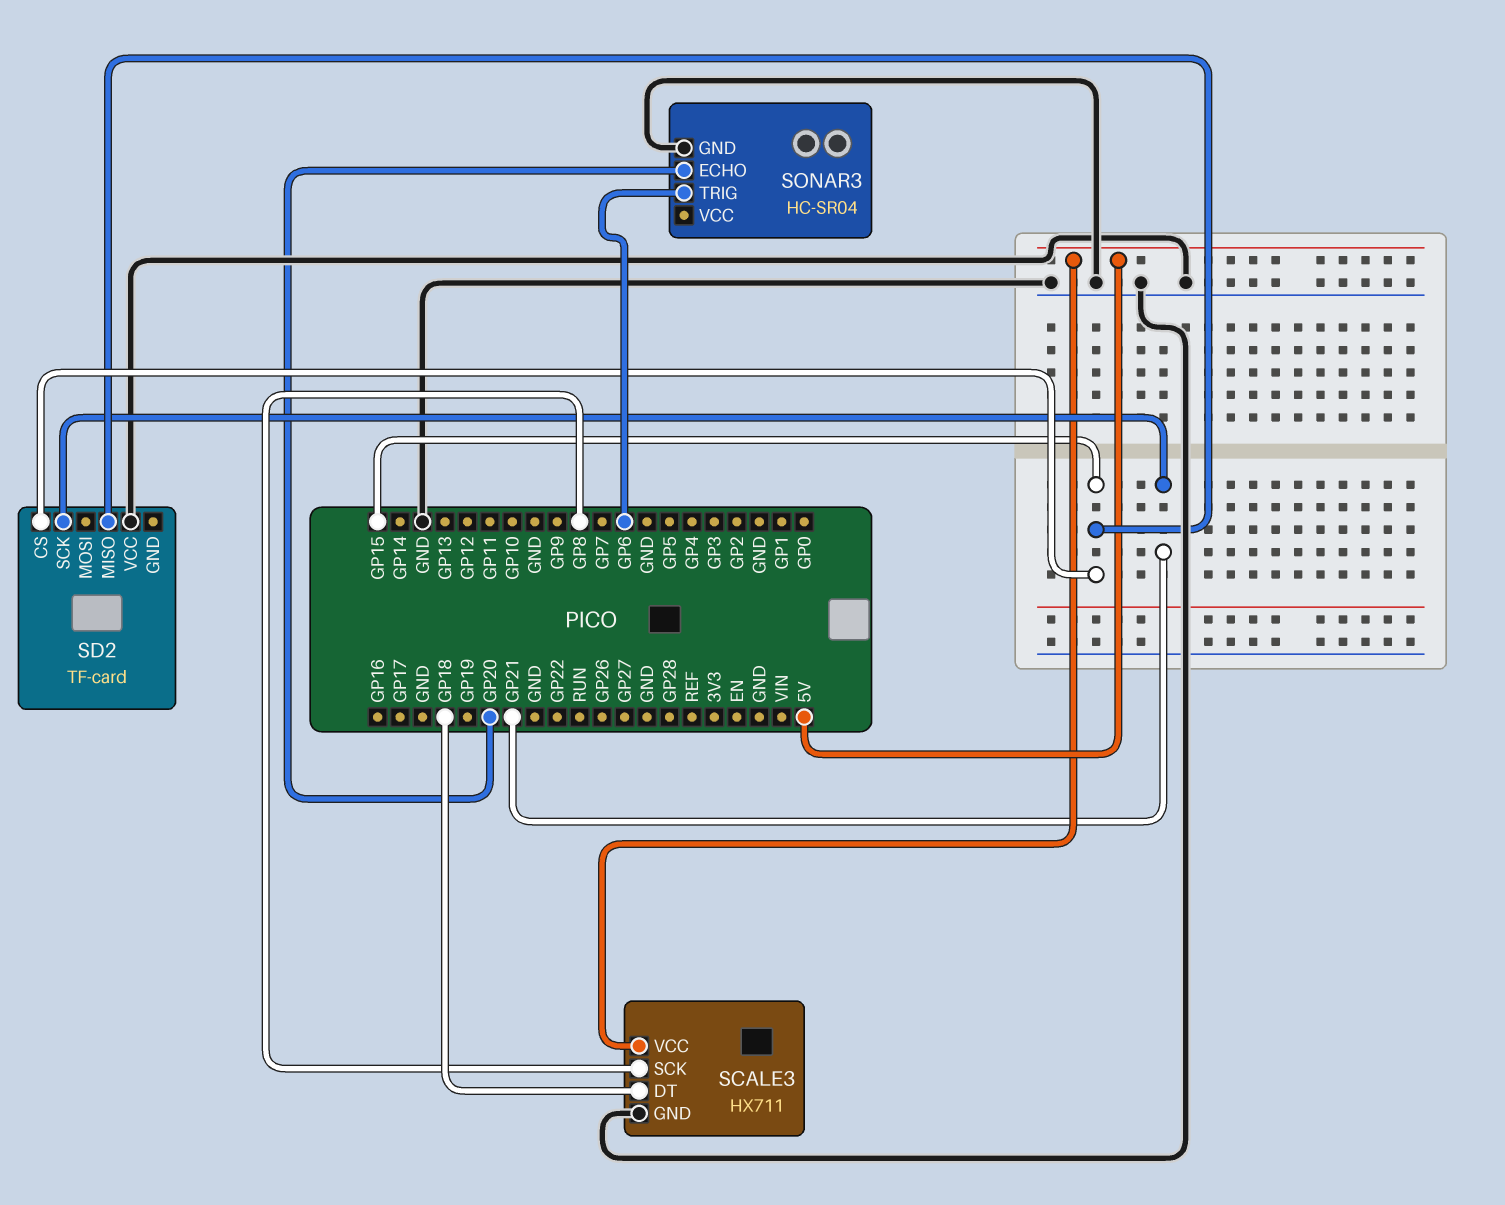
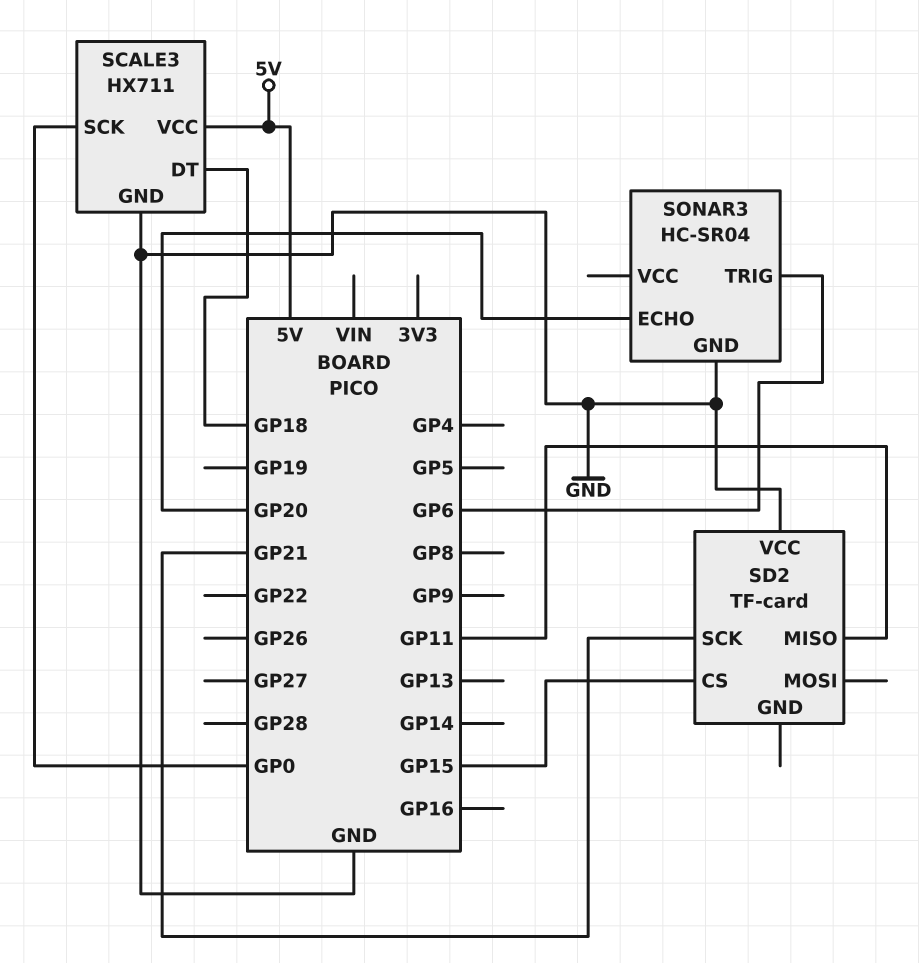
SCALE3 pin SCK: GP8 -> GP0
SD2 pin MISO: GP15 -> GP11

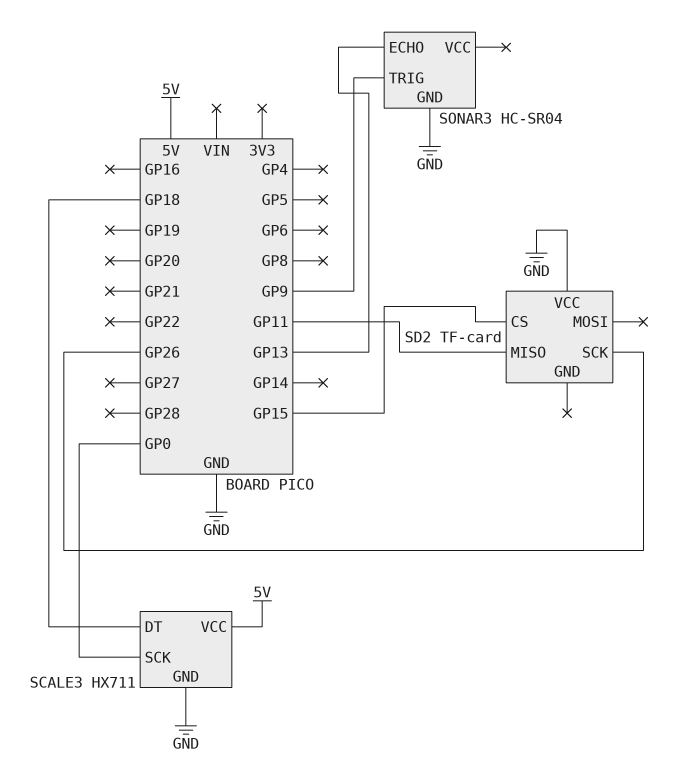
SD2 pin SCK: GP21 -> GP26
SONAR3 pin ECHO: GP20 -> GP13
SONAR3 pin TRIG: GP6 -> GP9

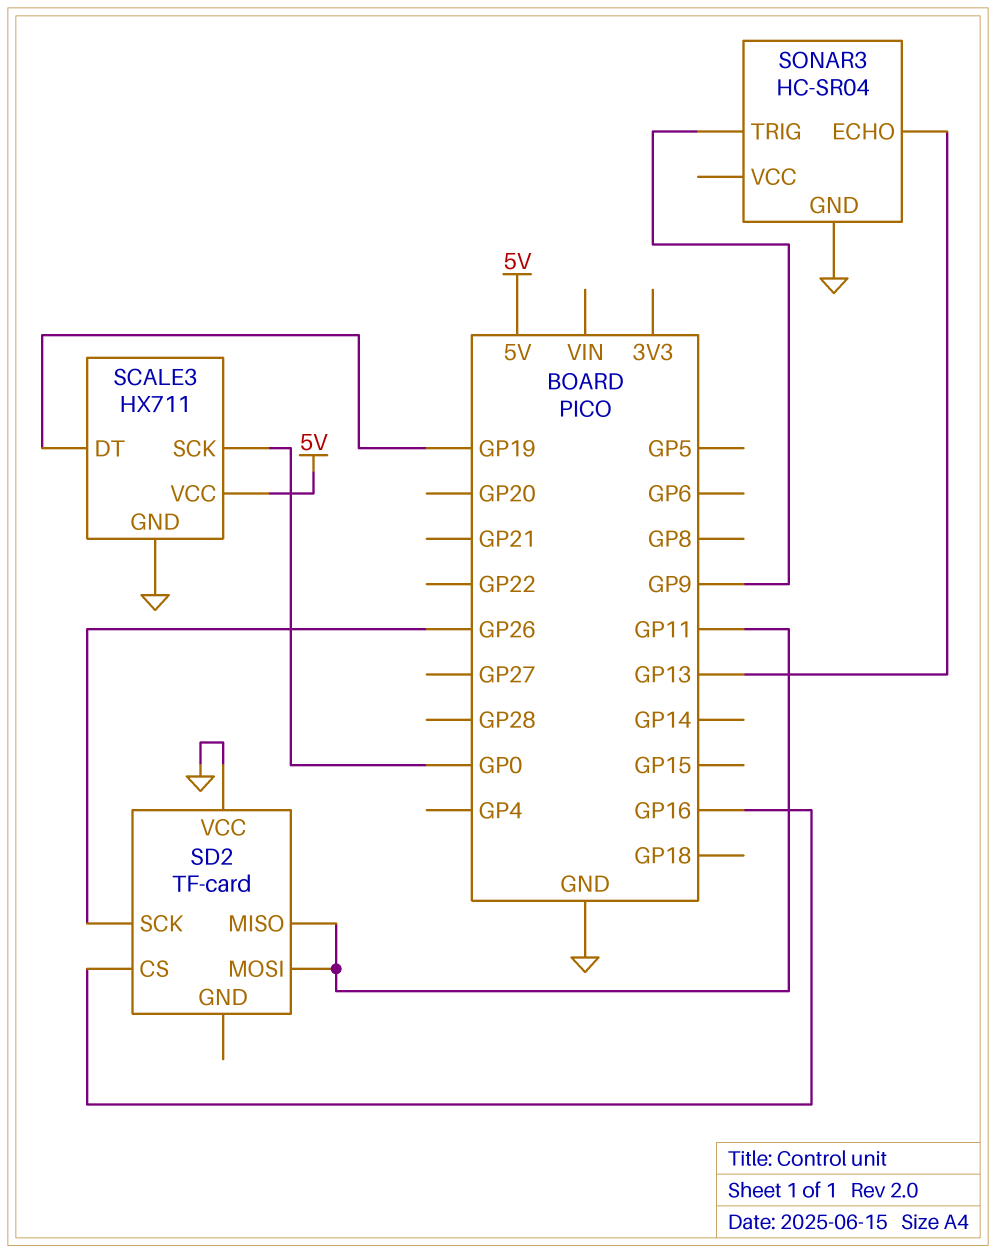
SCALE3 pin DT: GP18 -> GP19
SD2 pin CS: GP15 -> GP16
SD2 pin MOSI: none -> GP11

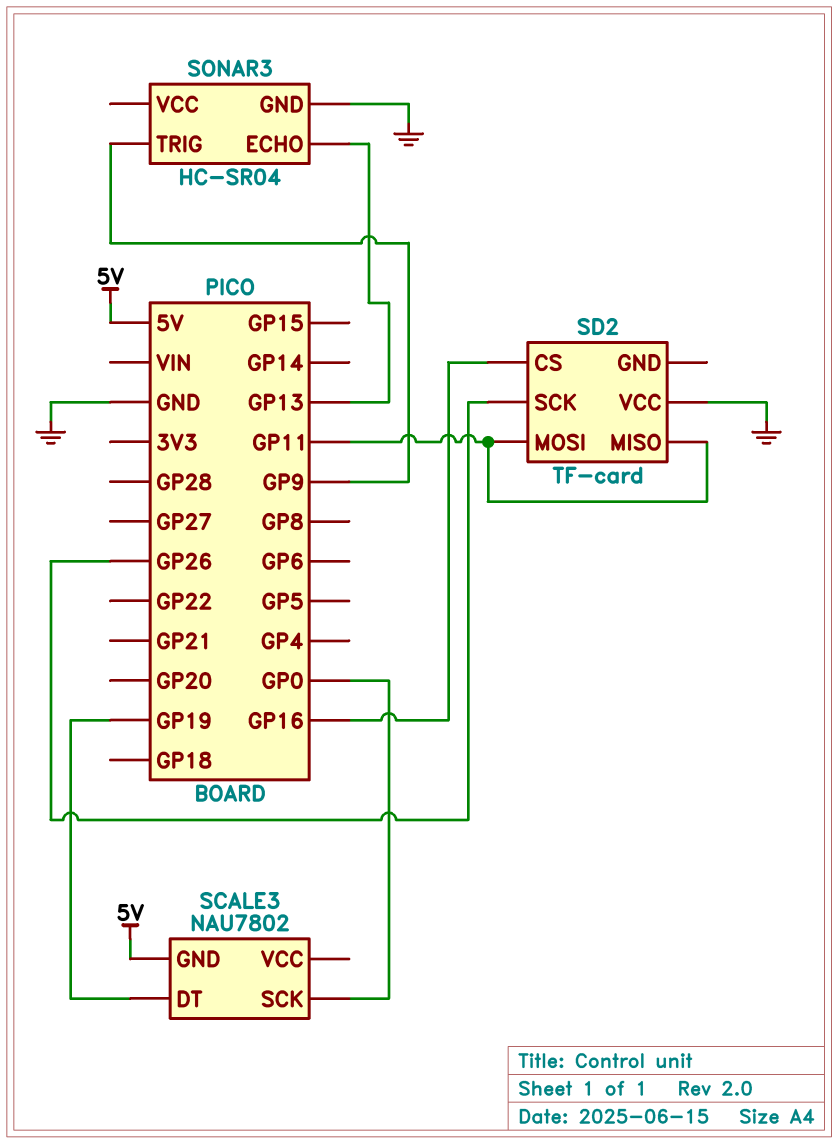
SCALE3: HX711 -> NAU7802
SCALE3 pin GND: GND -> 5V
SCALE3 pin VCC: 5V -> none

